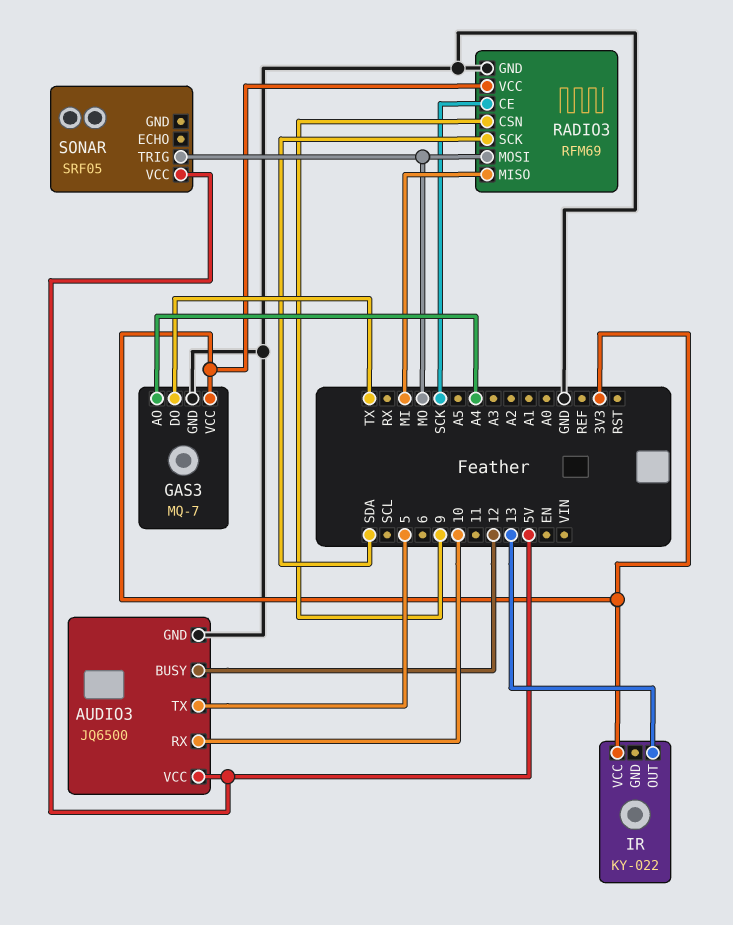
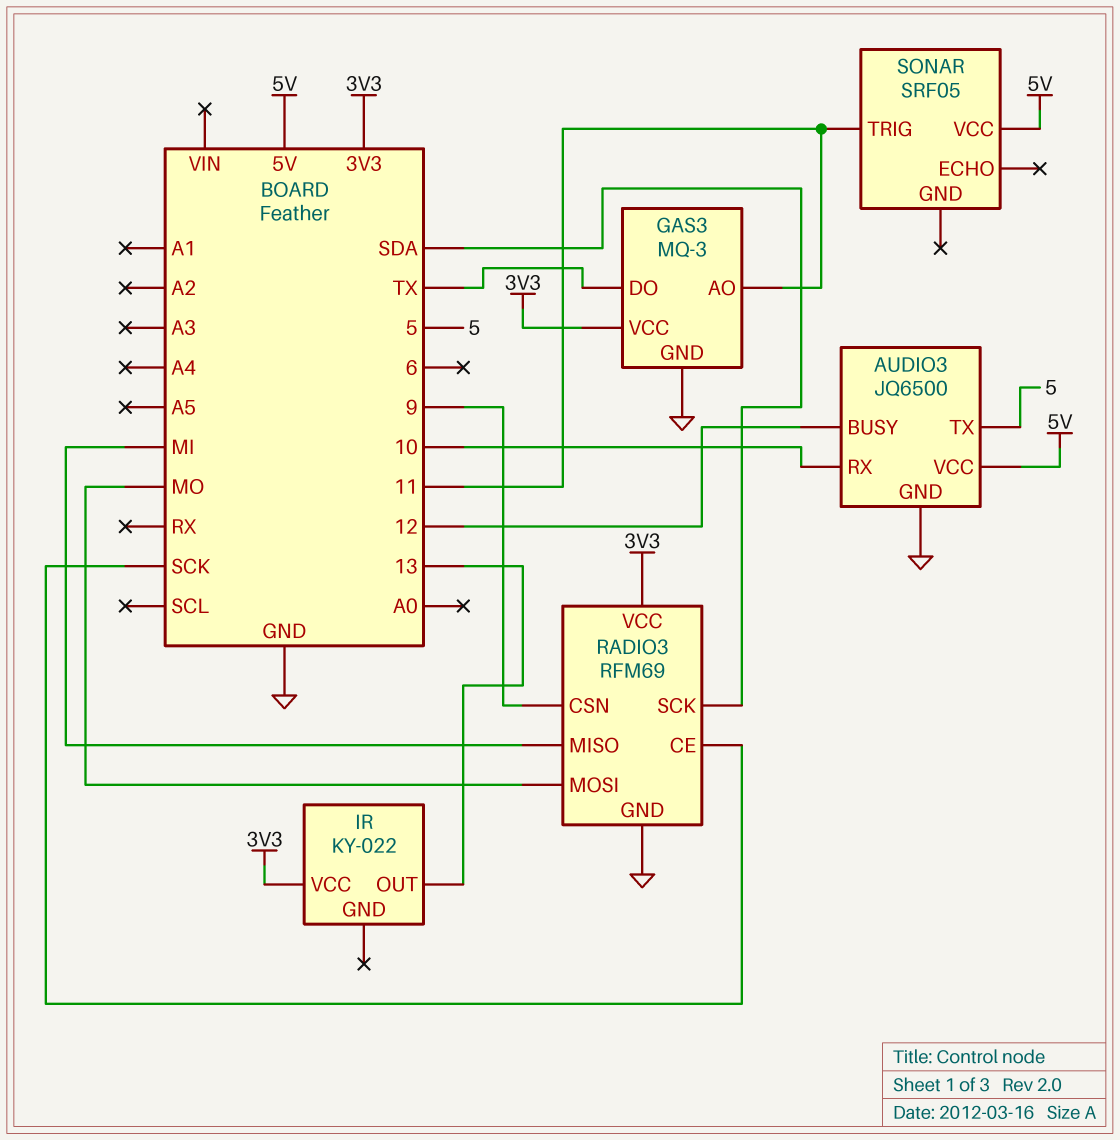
GAS3: MQ-7 -> MQ-3
GAS3 pin AO: A4 -> 11
SONAR pin TRIG: MO -> 11

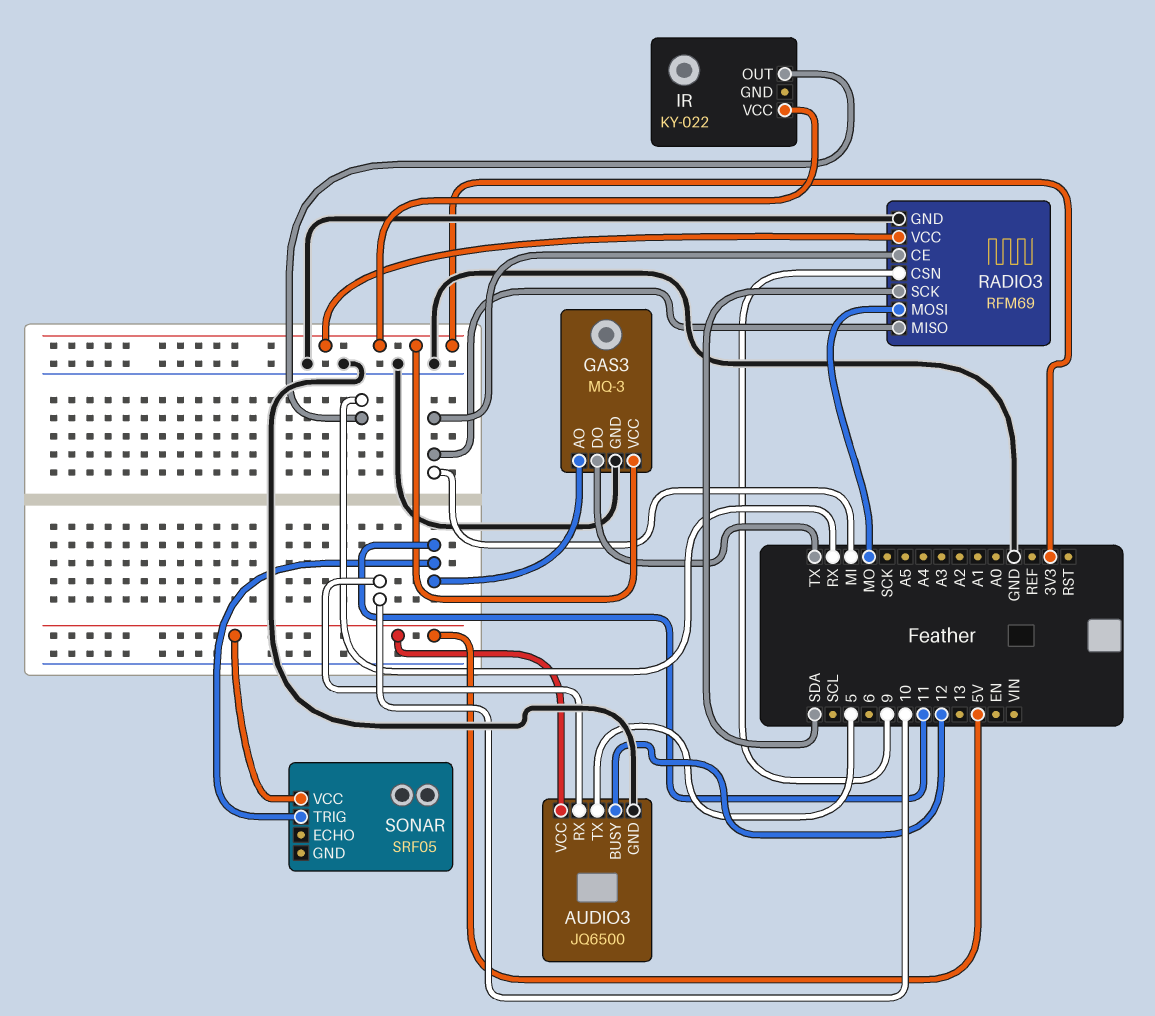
IR pin OUT: 13 -> RX
RADIO3 pin CE: SCK -> MI

